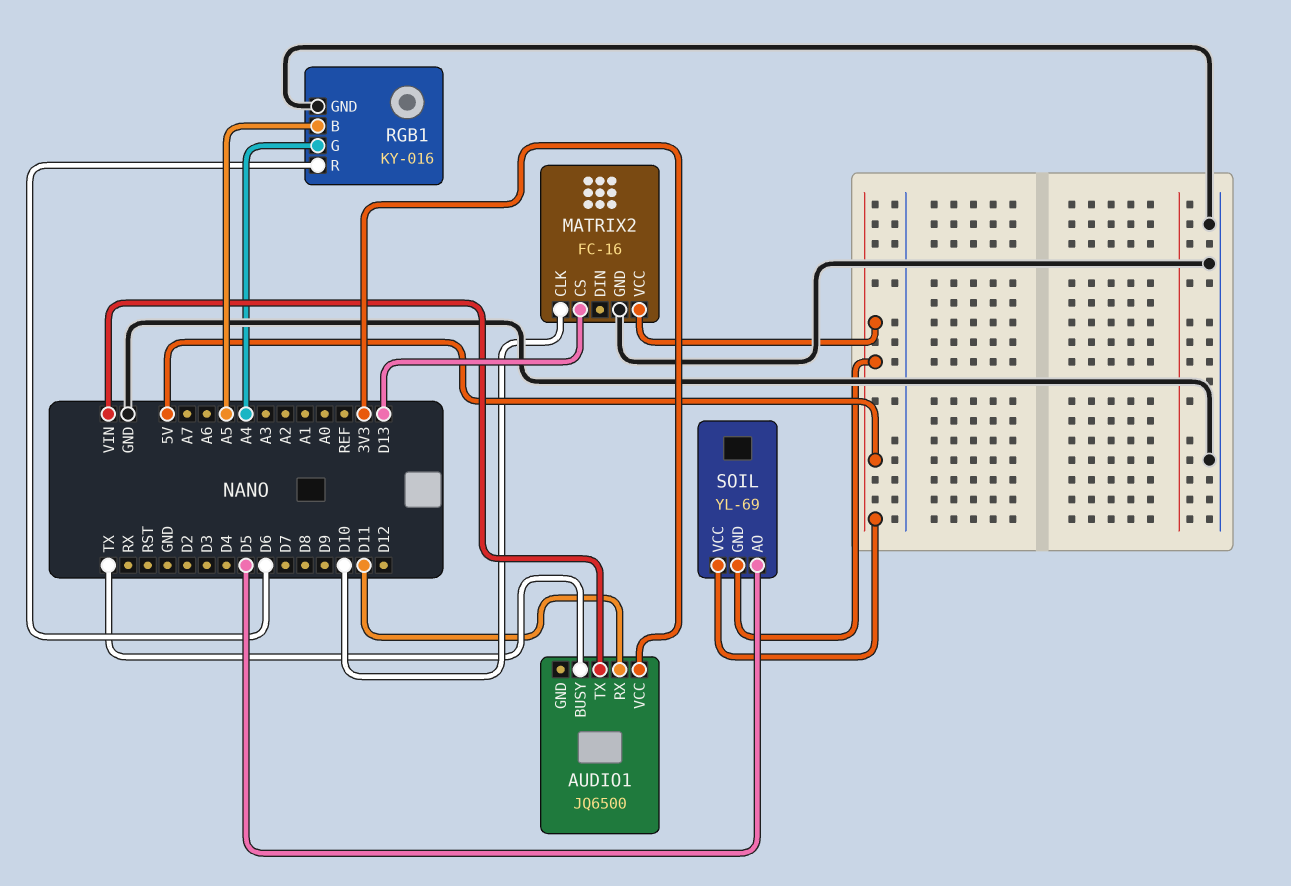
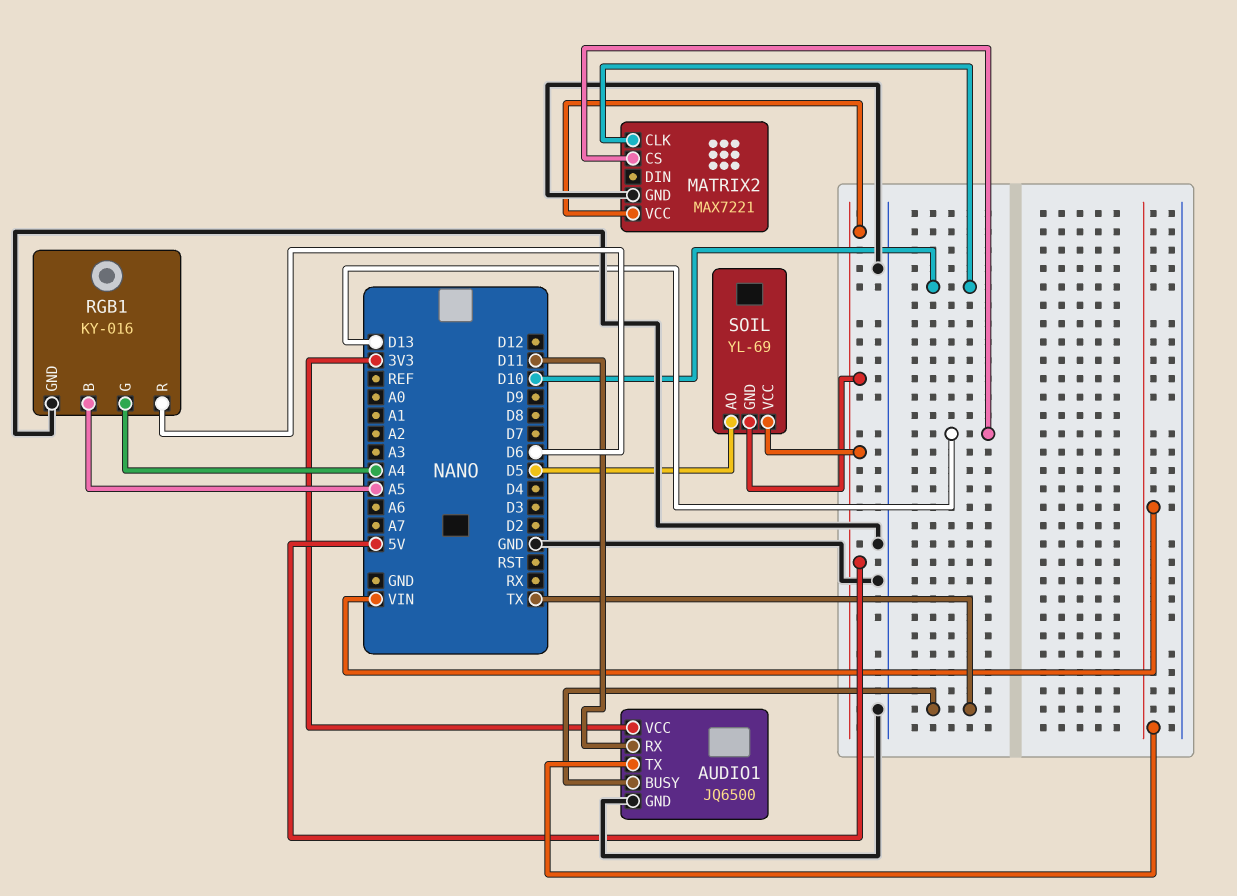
AUDIO1 pin GND: none -> GND
MATRIX2: FC-16 -> MAX7221

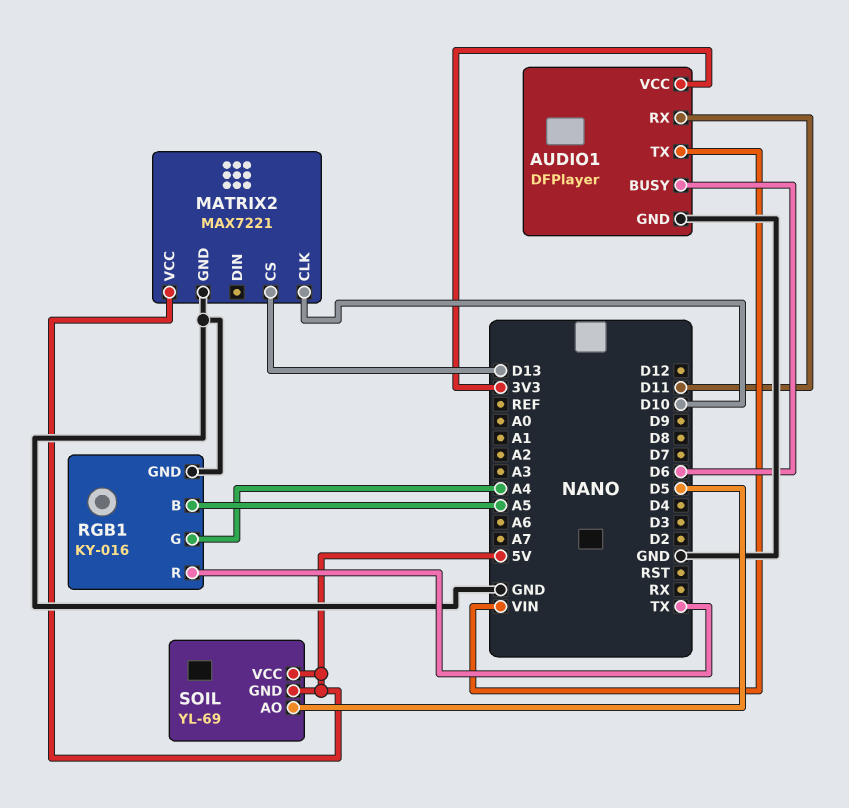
AUDIO1: JQ6500 -> DFPlayer
AUDIO1 pin BUSY: TX -> D6
RGB1 pin R: D6 -> TX

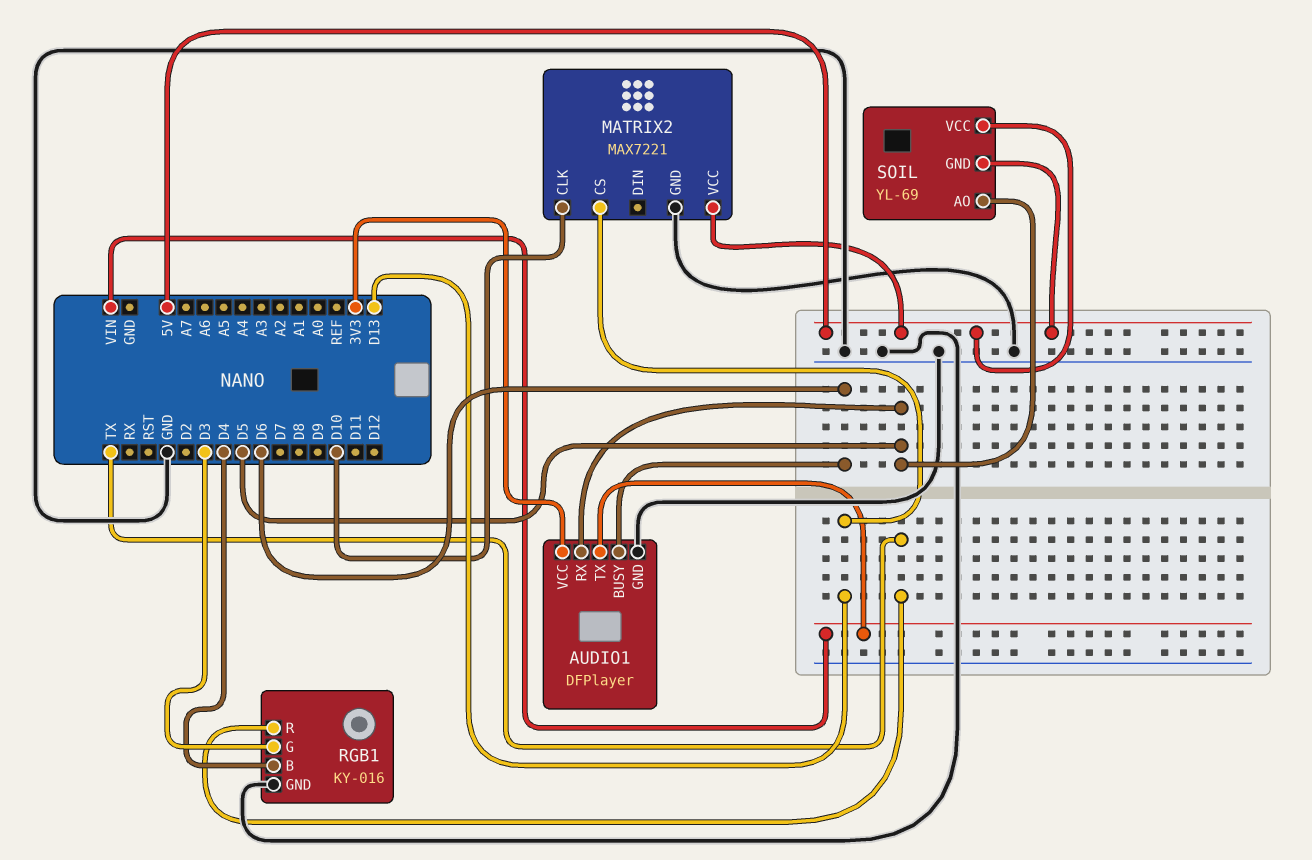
AUDIO1 pin RX: D11 -> D5
RGB1 pin B: A5 -> D4
RGB1 pin G: A4 -> D3

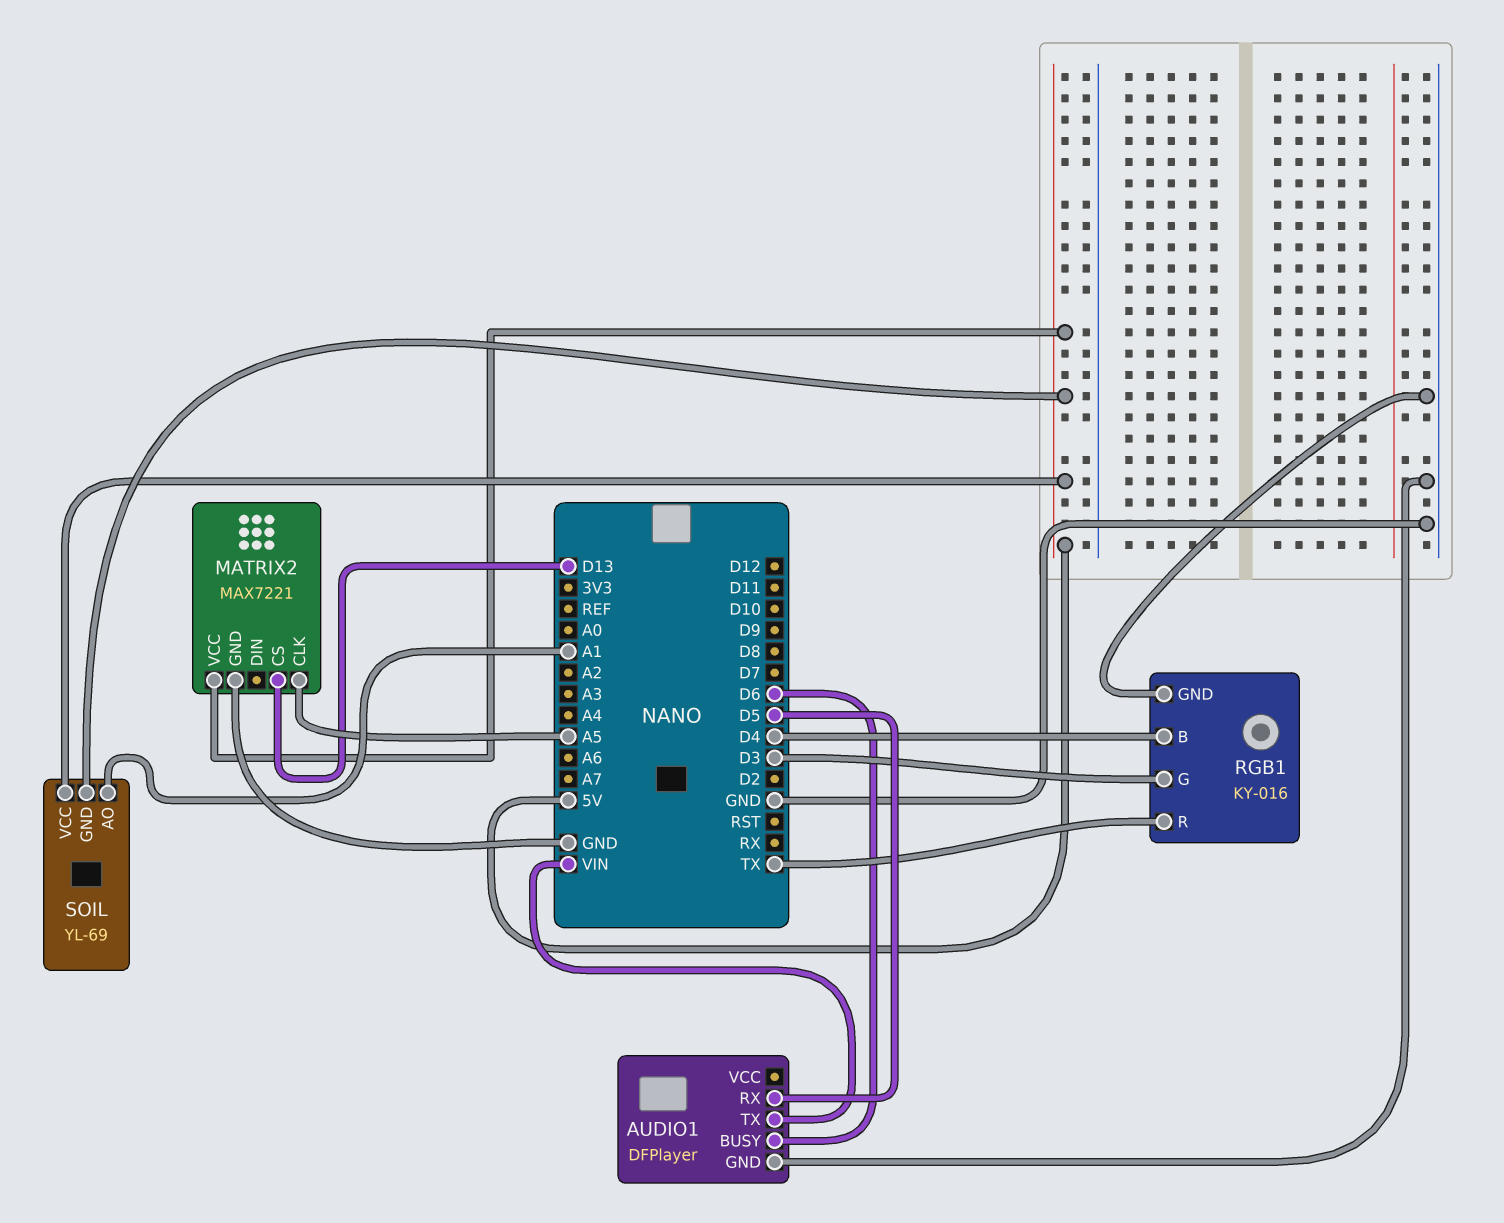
AUDIO1 pin VCC: 3V3 -> none
MATRIX2 pin CLK: D10 -> A5
SOIL pin AO: D5 -> A1

